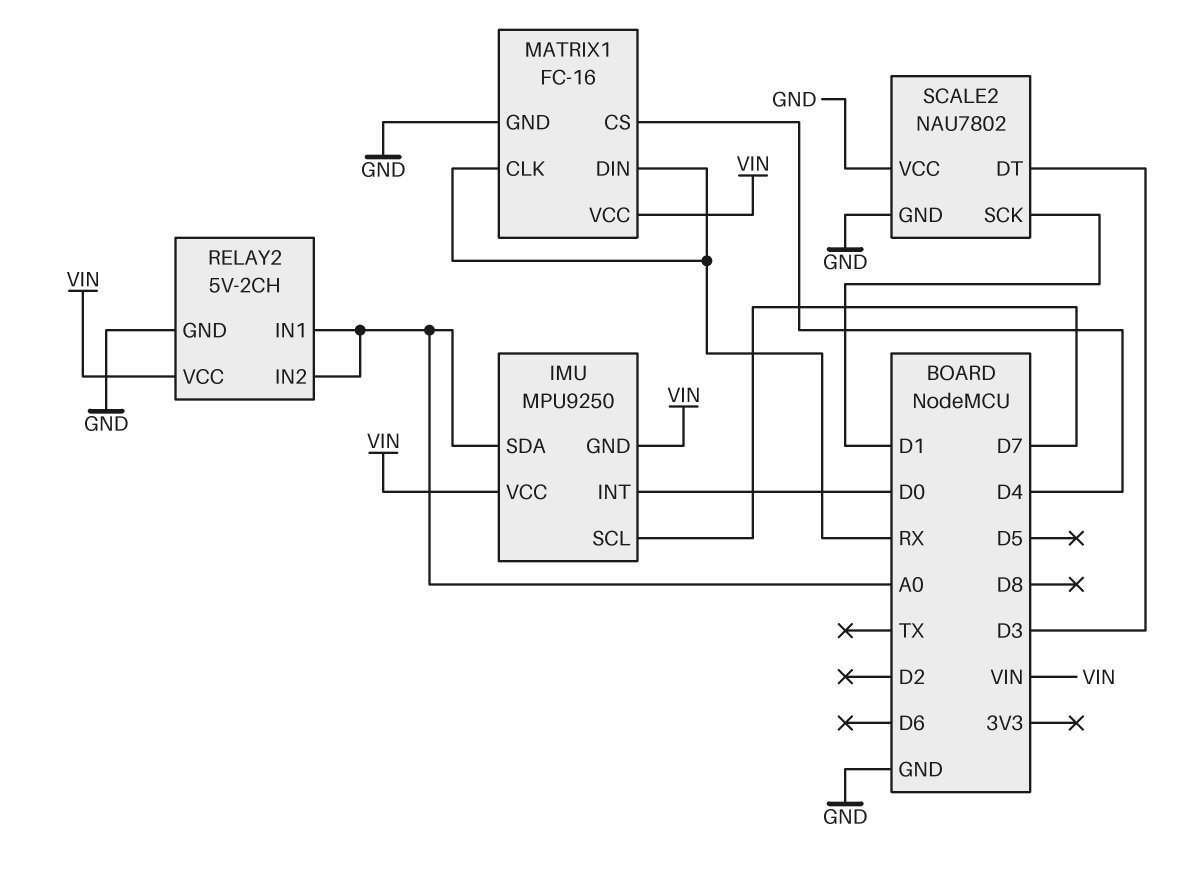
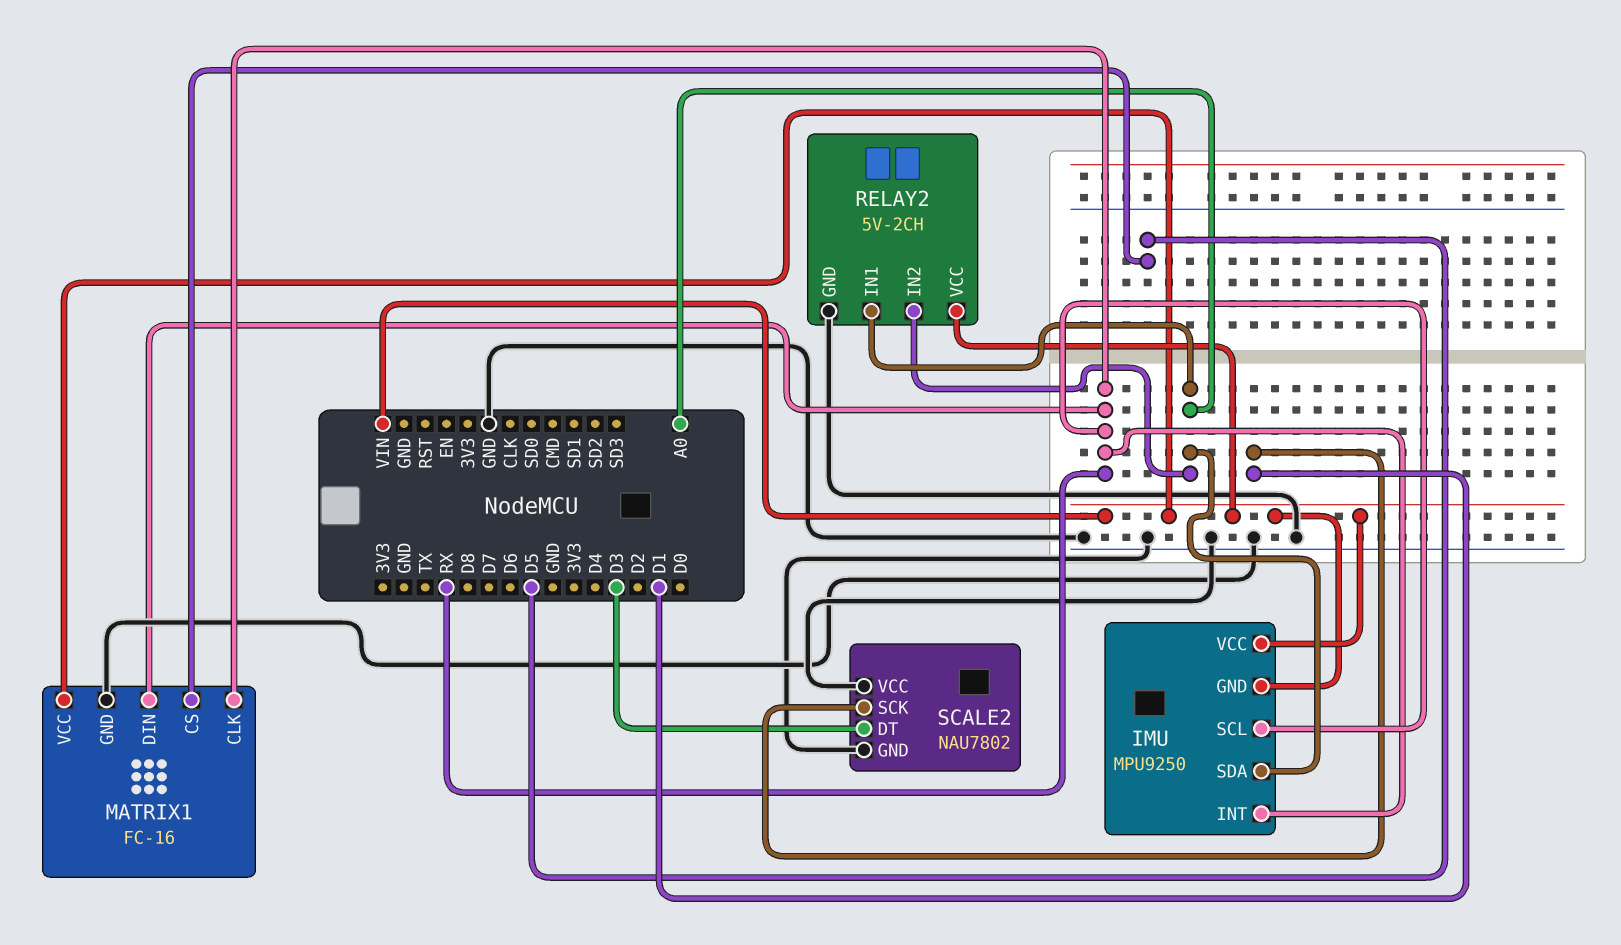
IMU pin INT: D0 -> RX
IMU pin SCL: D7 -> RX
MATRIX1 pin CS: D4 -> D5

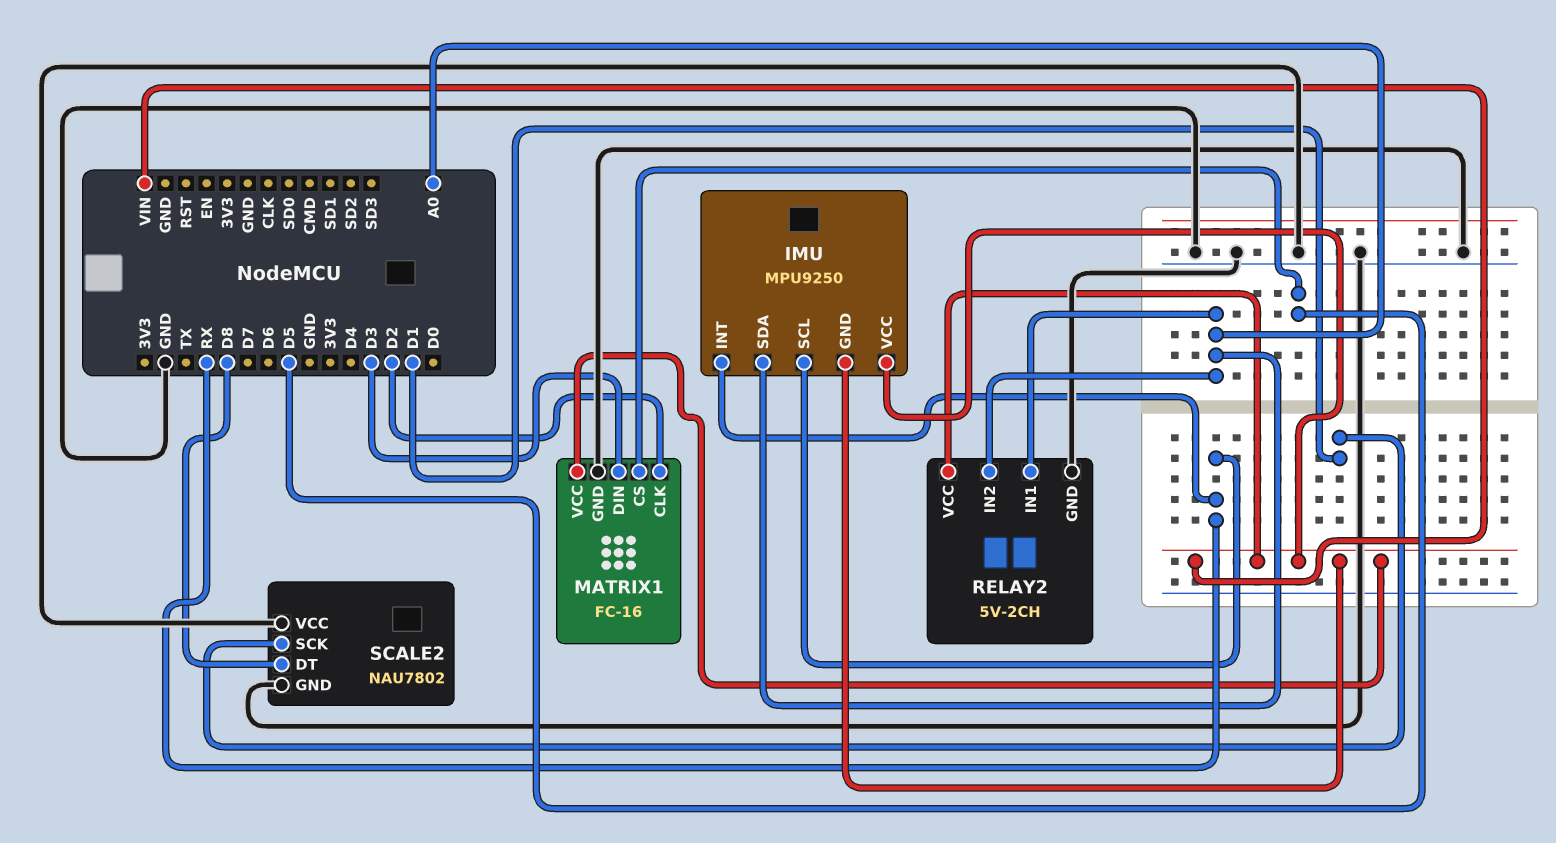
MATRIX1 pin CLK: RX -> D2
MATRIX1 pin DIN: RX -> D3
SCALE2 pin DT: D3 -> D8

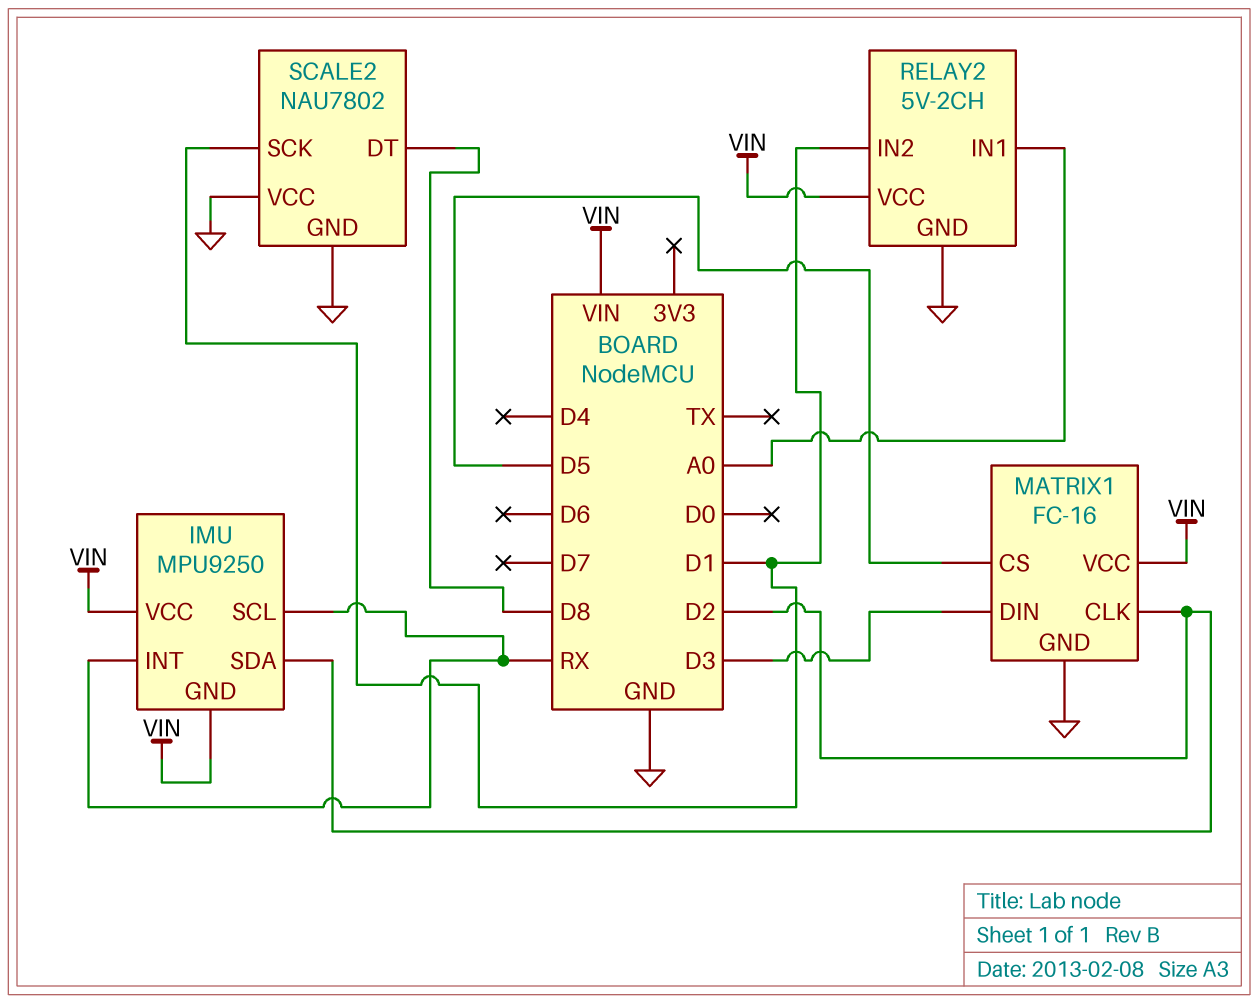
IMU pin SDA: A0 -> D2
RELAY2 pin IN2: A0 -> D1

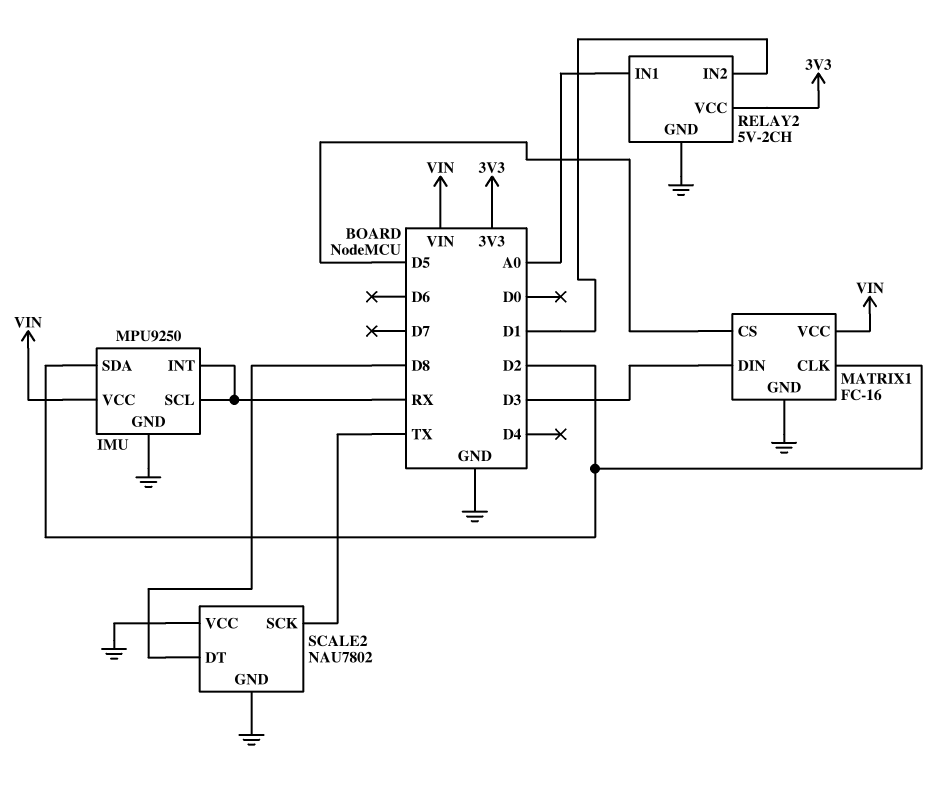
IMU pin GND: VIN -> GND
RELAY2 pin VCC: VIN -> 3V3
SCALE2 pin SCK: D1 -> TX

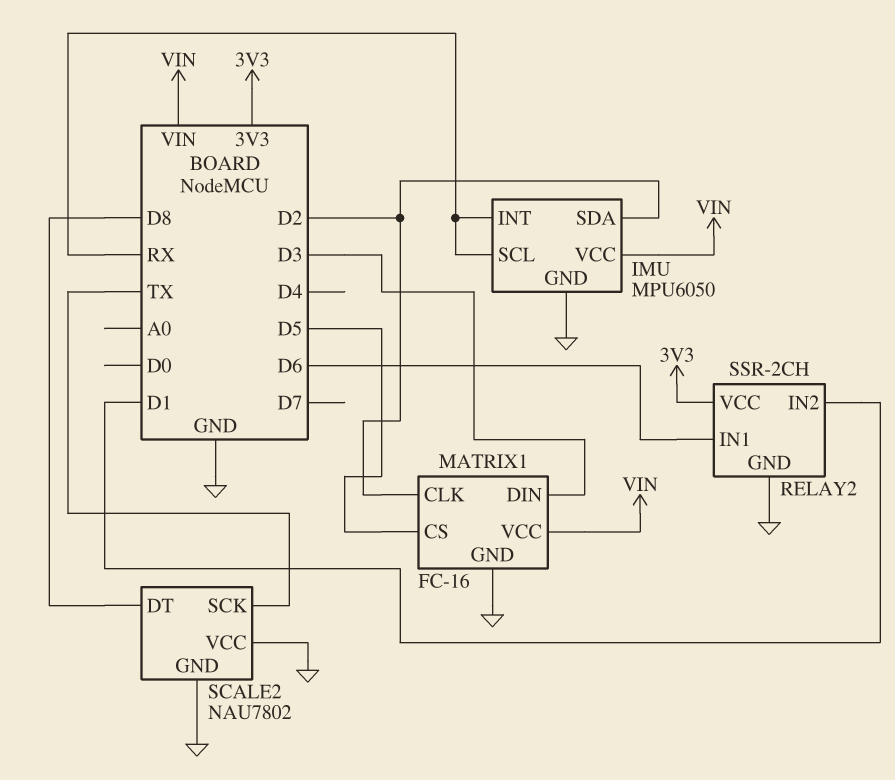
IMU: MPU9250 -> MPU6050
RELAY2: 5V-2CH -> SSR-2CH
RELAY2 pin IN1: A0 -> D6

